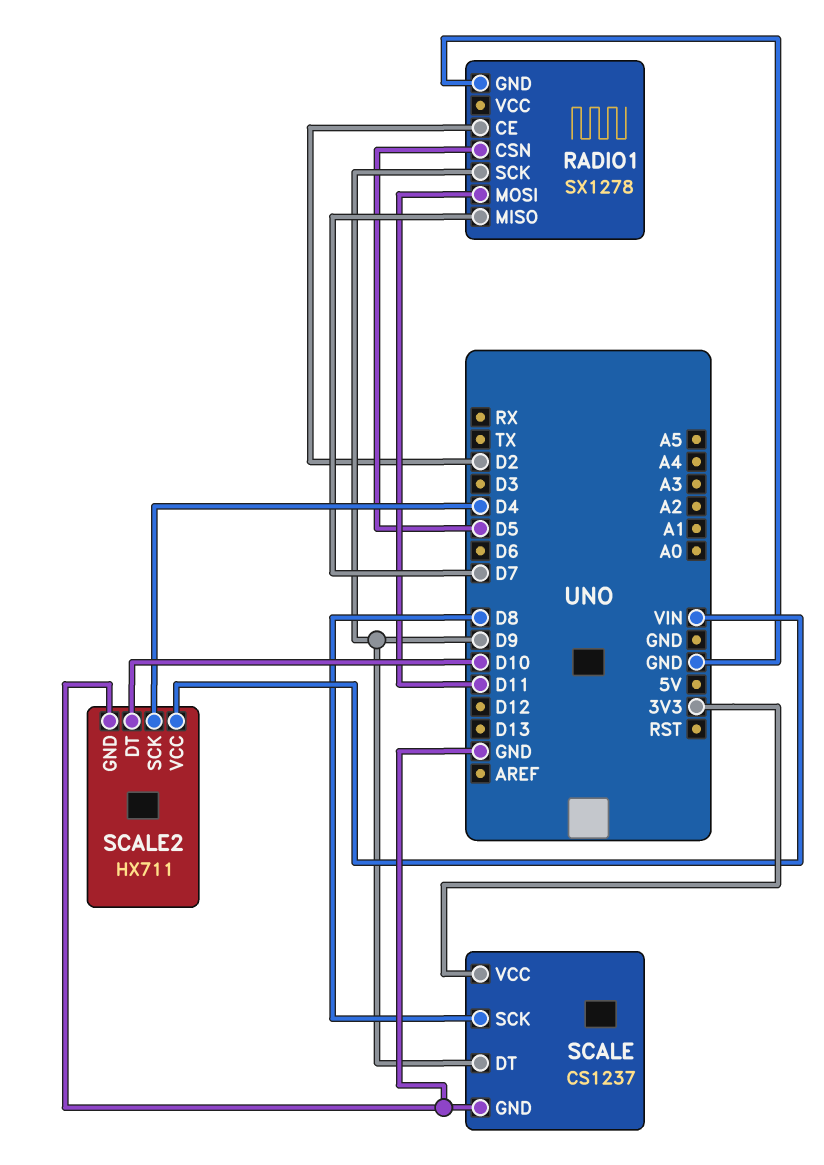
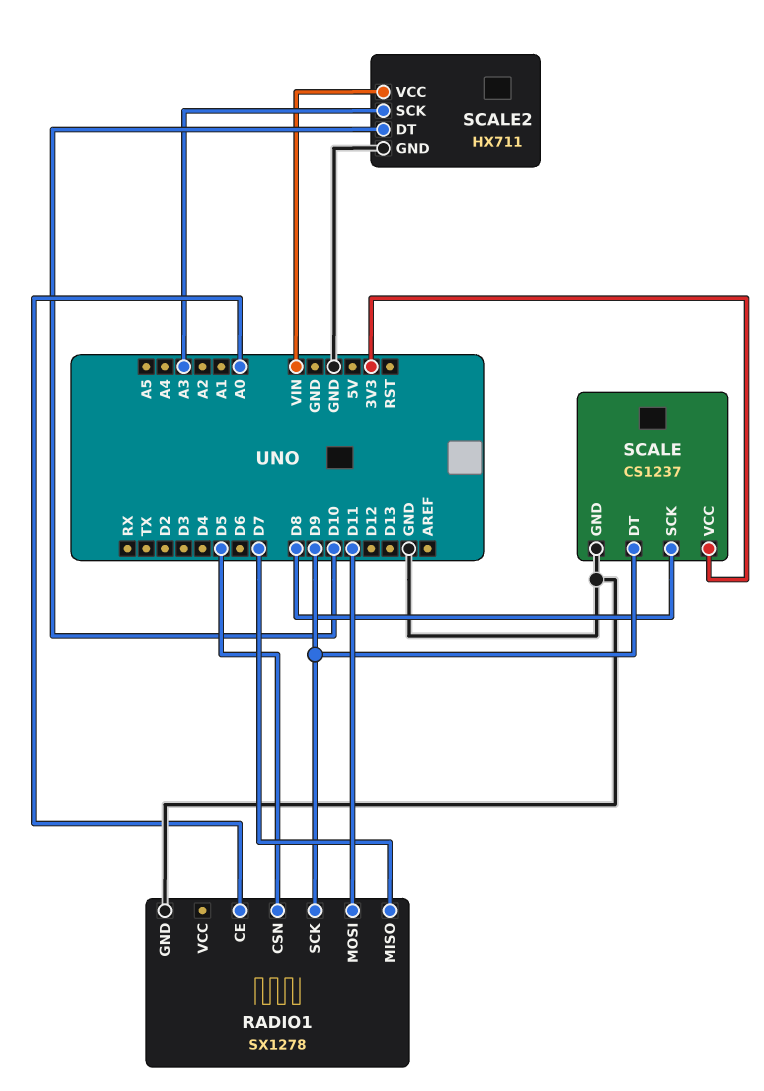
RADIO1 pin CE: D2 -> A0
SCALE2 pin SCK: D4 -> A3

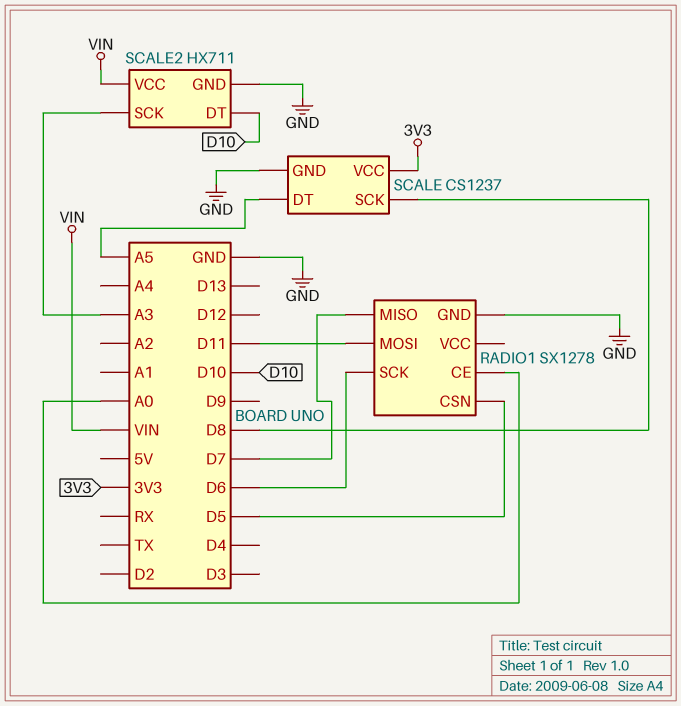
RADIO1 pin SCK: D9 -> D6
SCALE pin DT: D9 -> A5

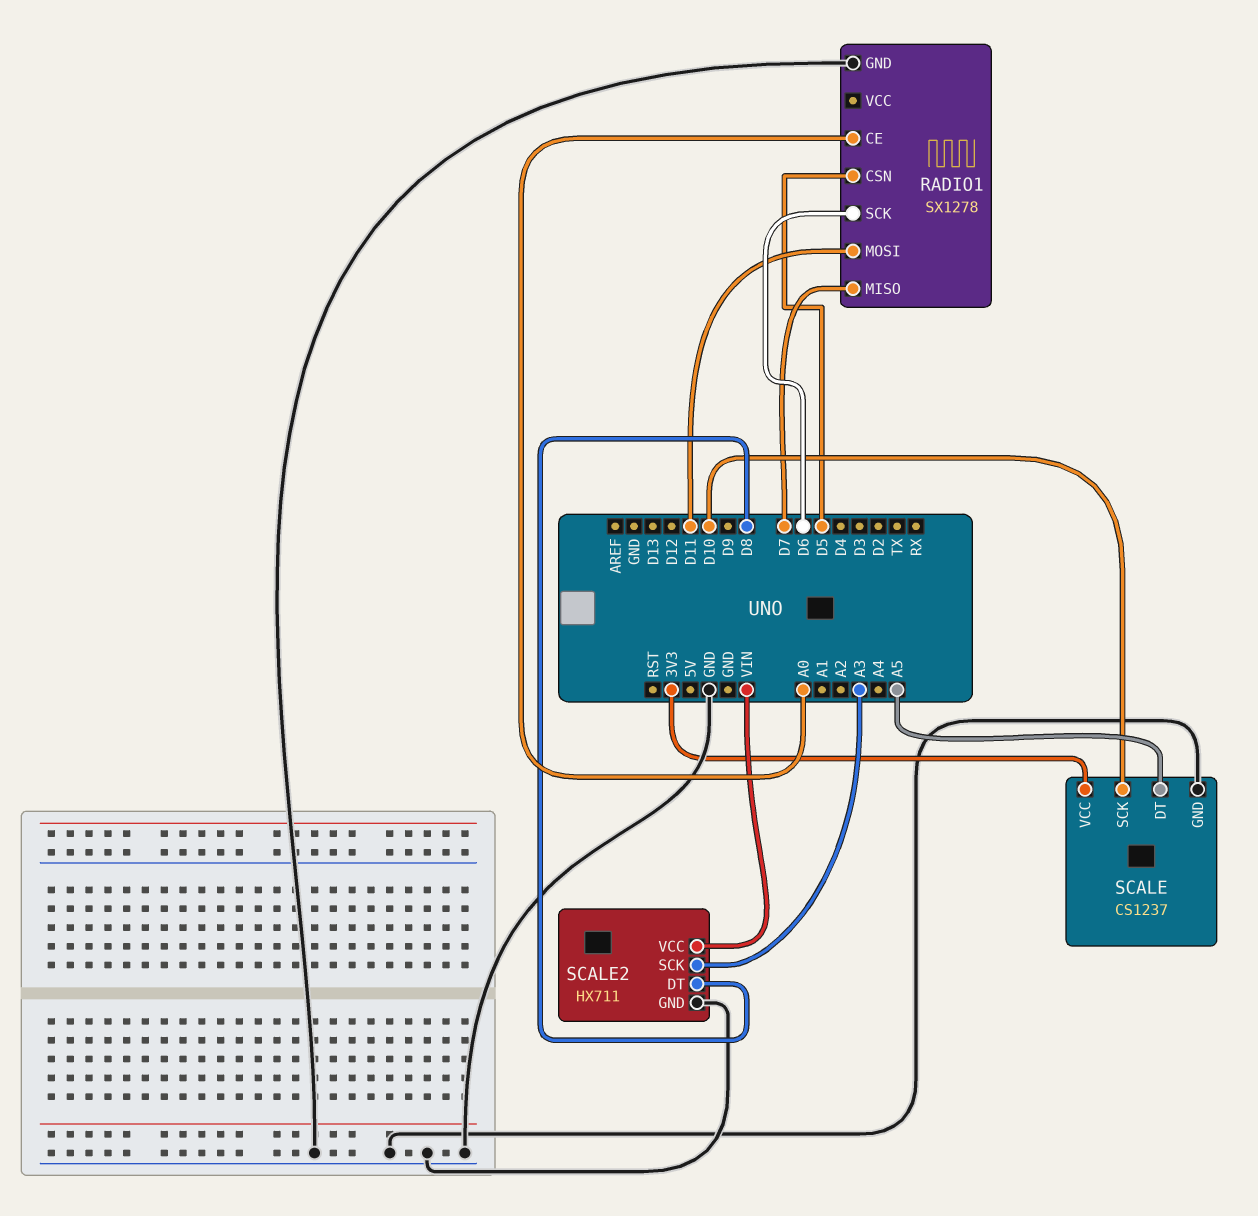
SCALE pin SCK: D8 -> D10
SCALE2 pin DT: D10 -> D8

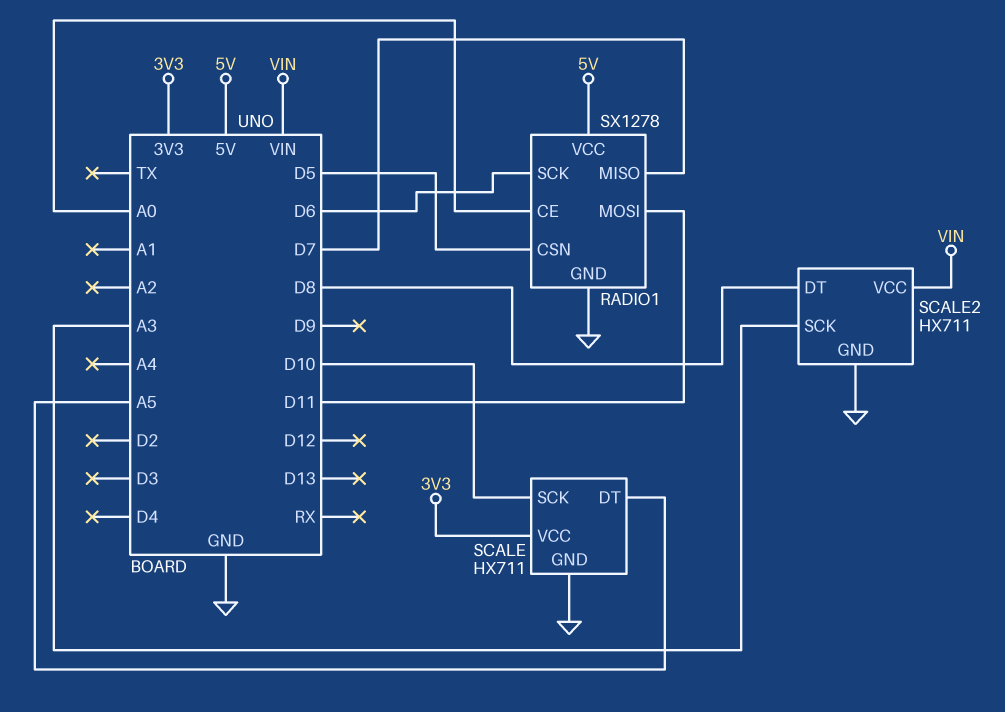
RADIO1 pin VCC: none -> 5V
SCALE: CS1237 -> HX711

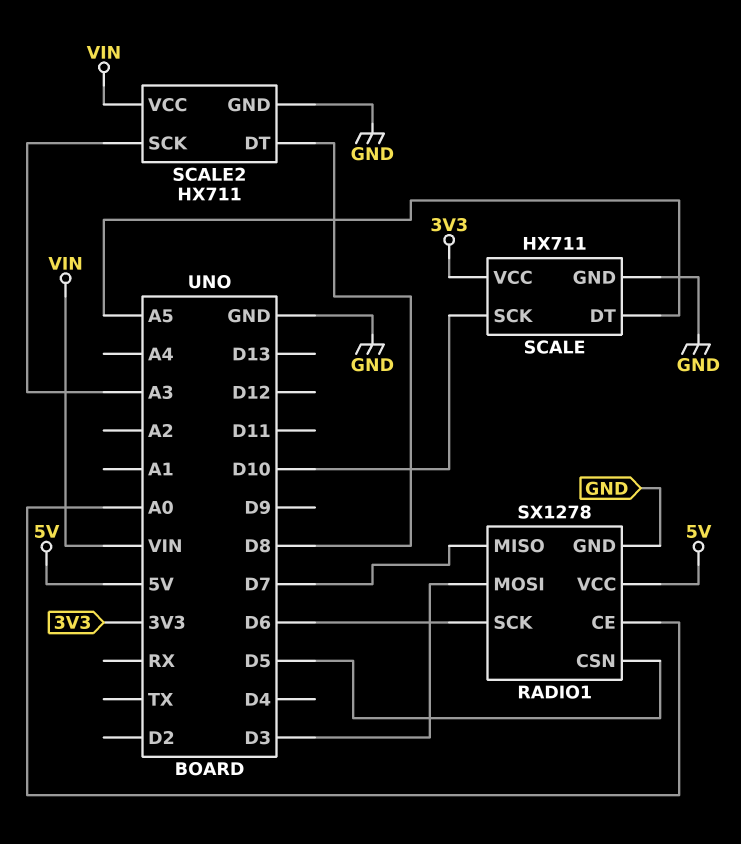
RADIO1 pin MOSI: D11 -> D3

